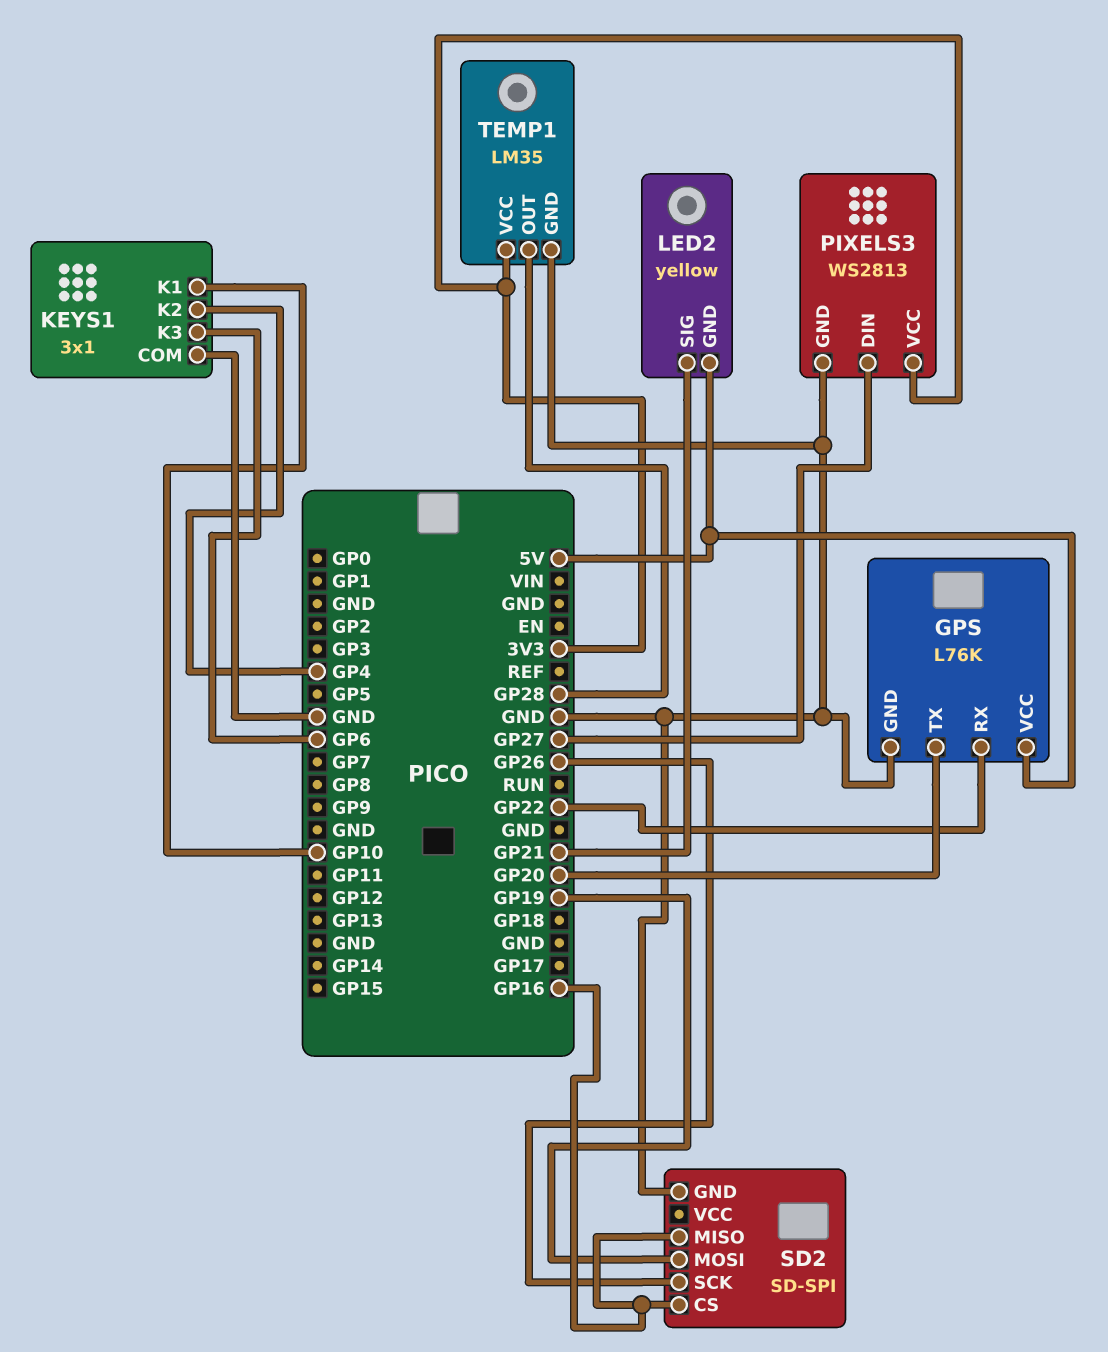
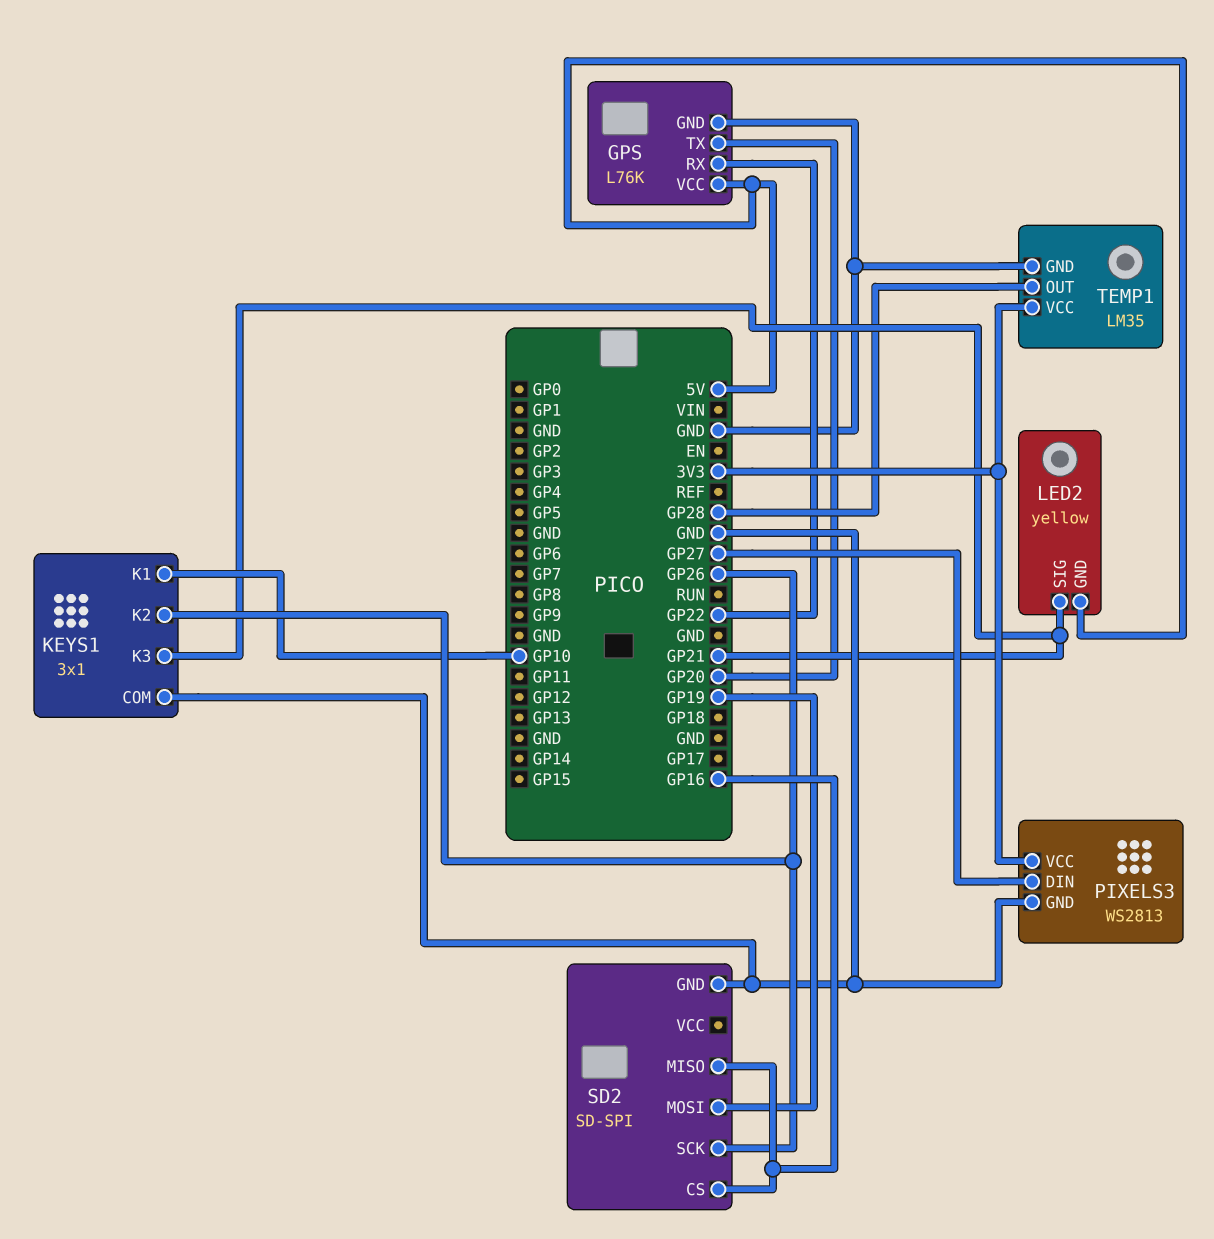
KEYS1 pin K2: GP4 -> GP26
KEYS1 pin K3: GP6 -> GP21

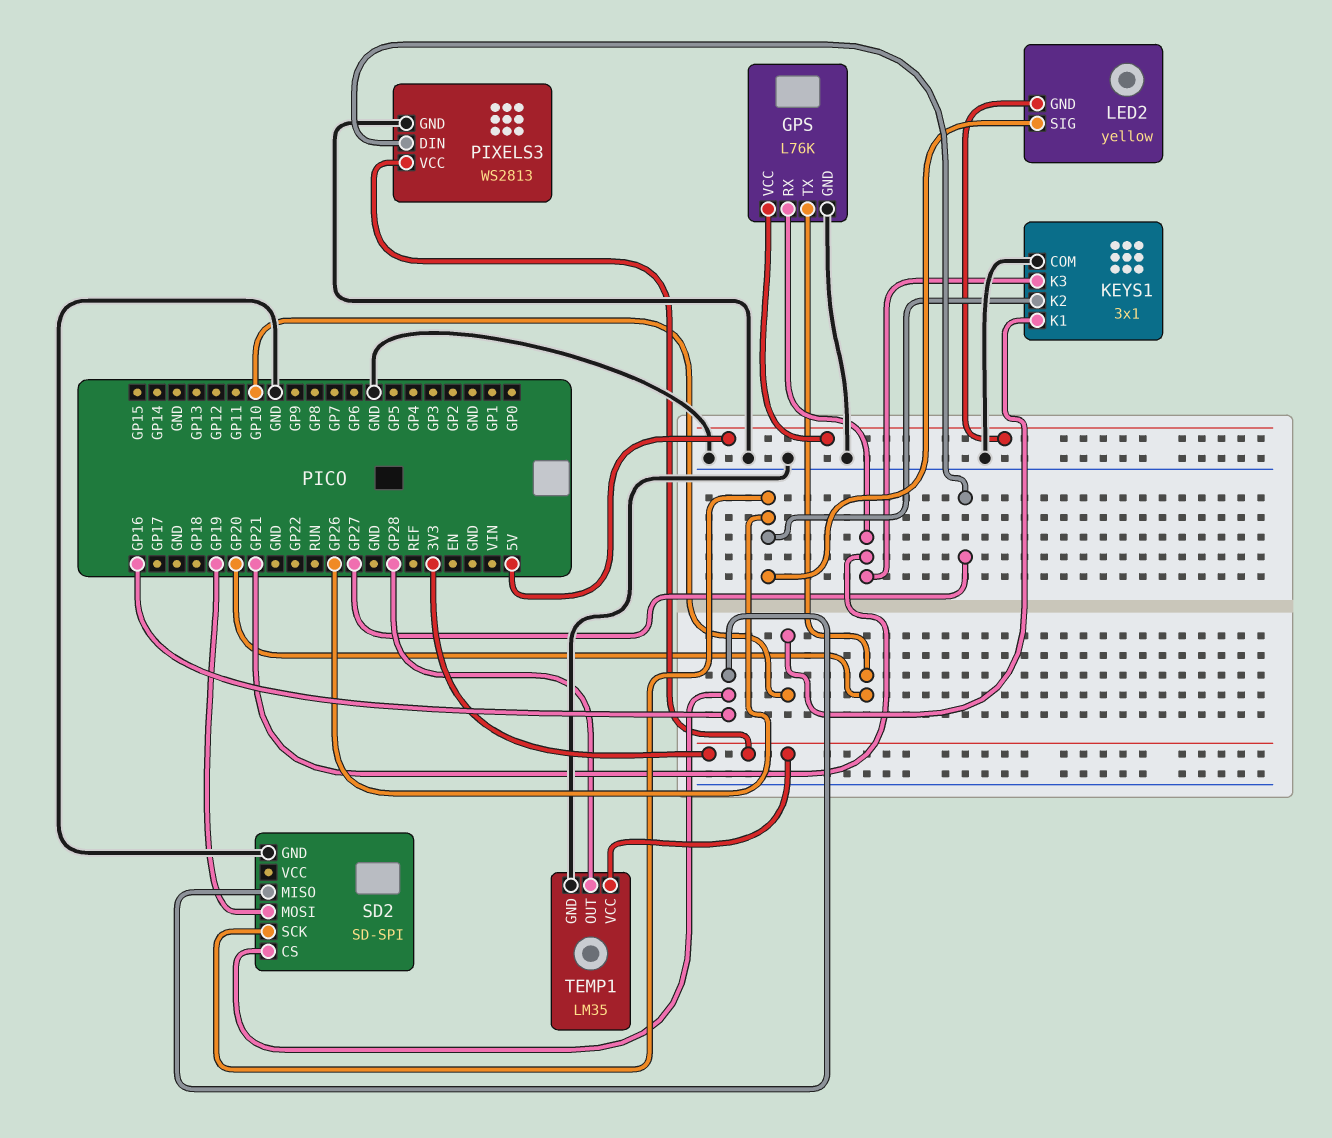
GPS pin RX: GP22 -> GP21
LED2 pin SIG: GP21 -> GP26

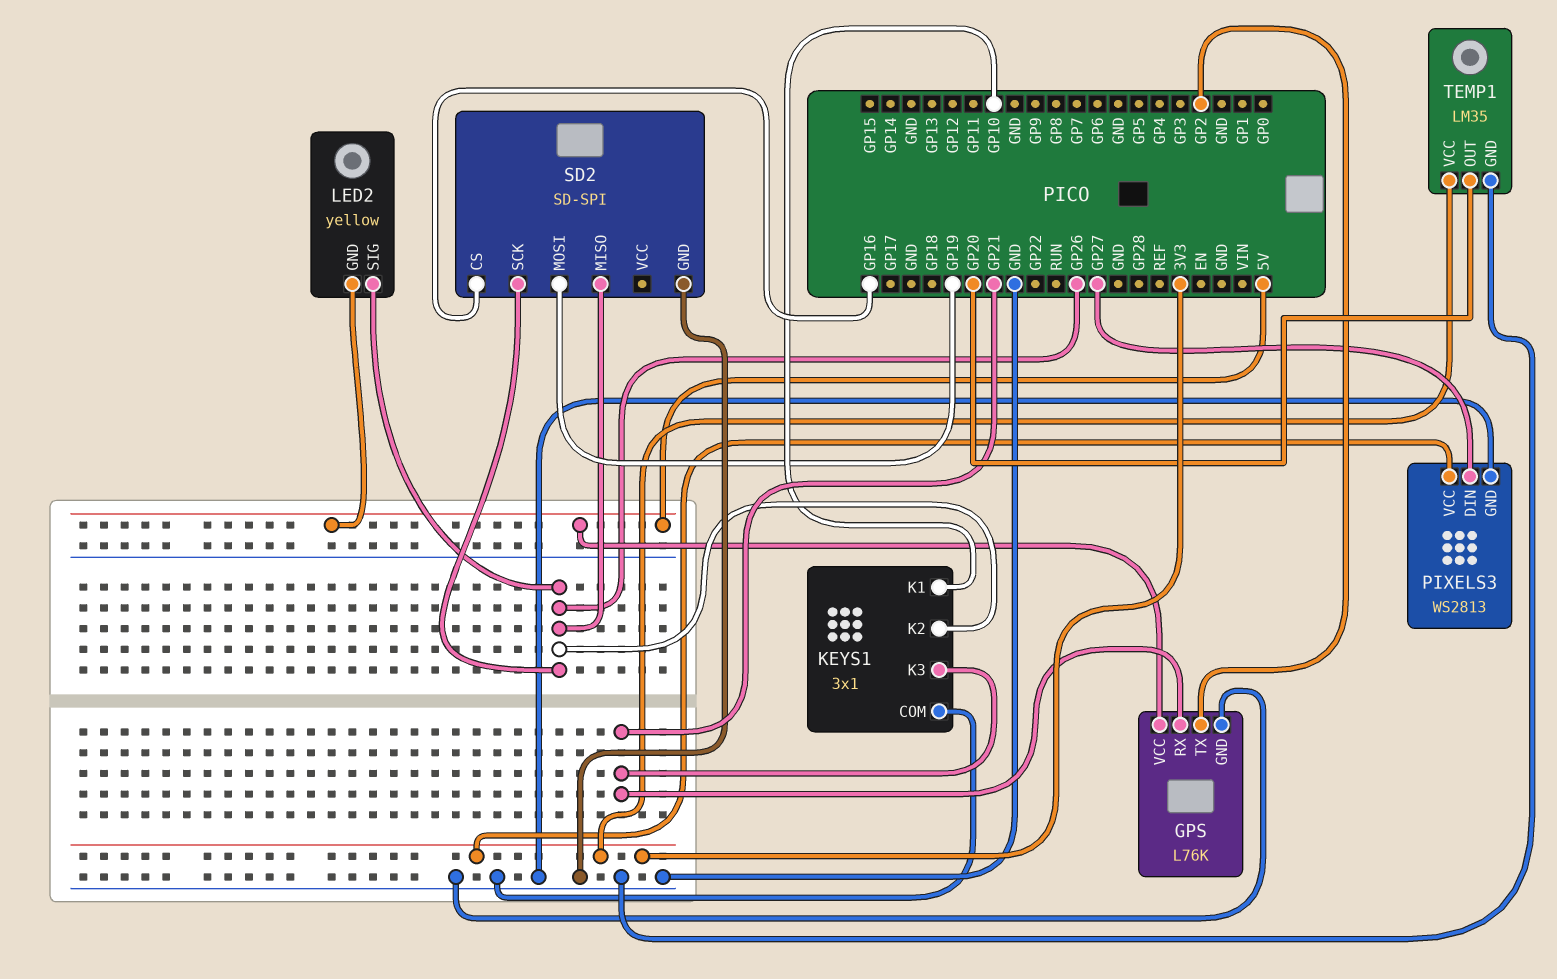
GPS pin TX: GP20 -> GP2
SD2 pin MISO: GP16 -> GP26
TEMP1 pin OUT: GP28 -> GP20

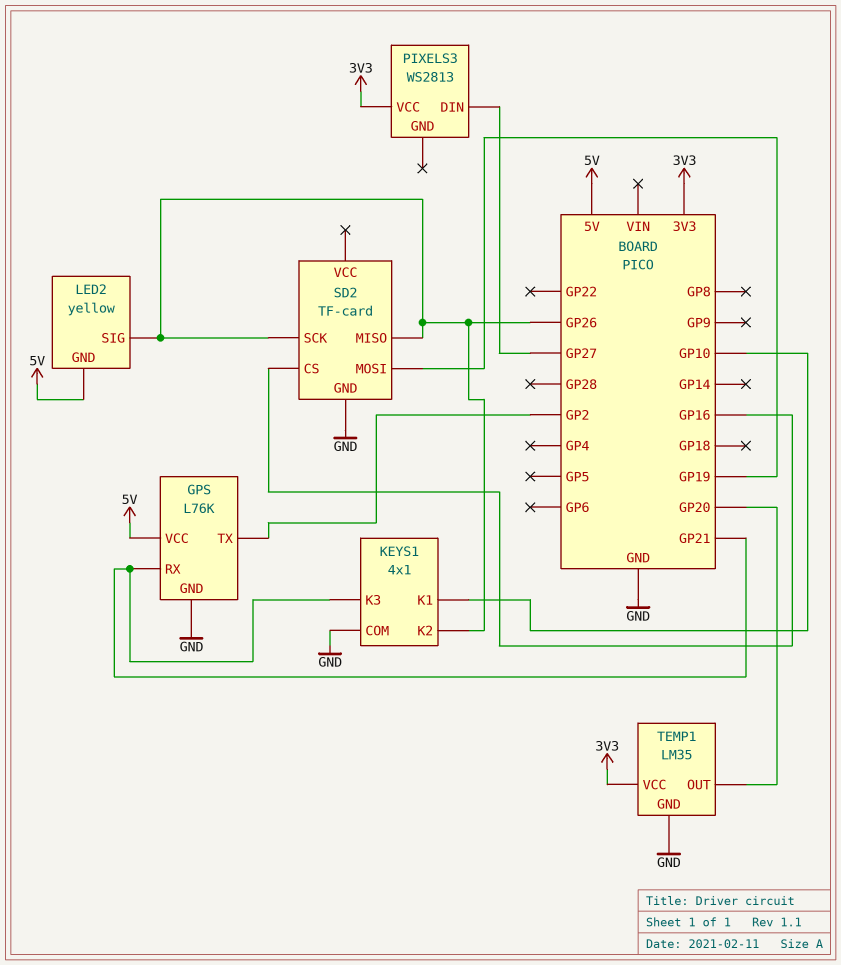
KEYS1: 3x1 -> 4x1
PIXELS3 pin GND: GND -> none
SD2: SD-SPI -> TF-card

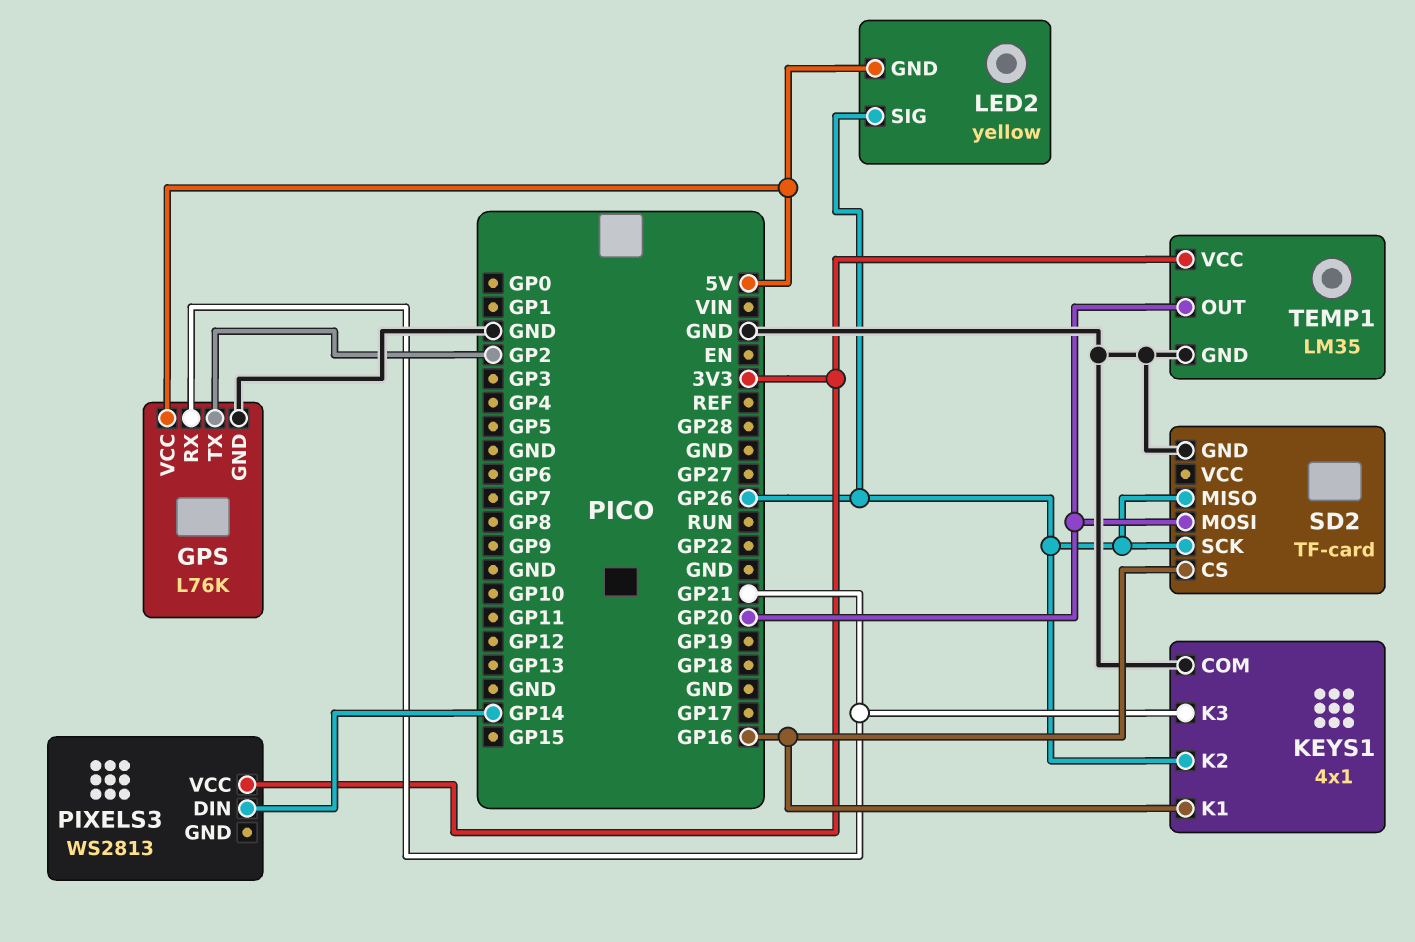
KEYS1 pin K1: GP10 -> GP16
PIXELS3 pin DIN: GP27 -> GP14
SD2 pin MOSI: GP19 -> GP20

